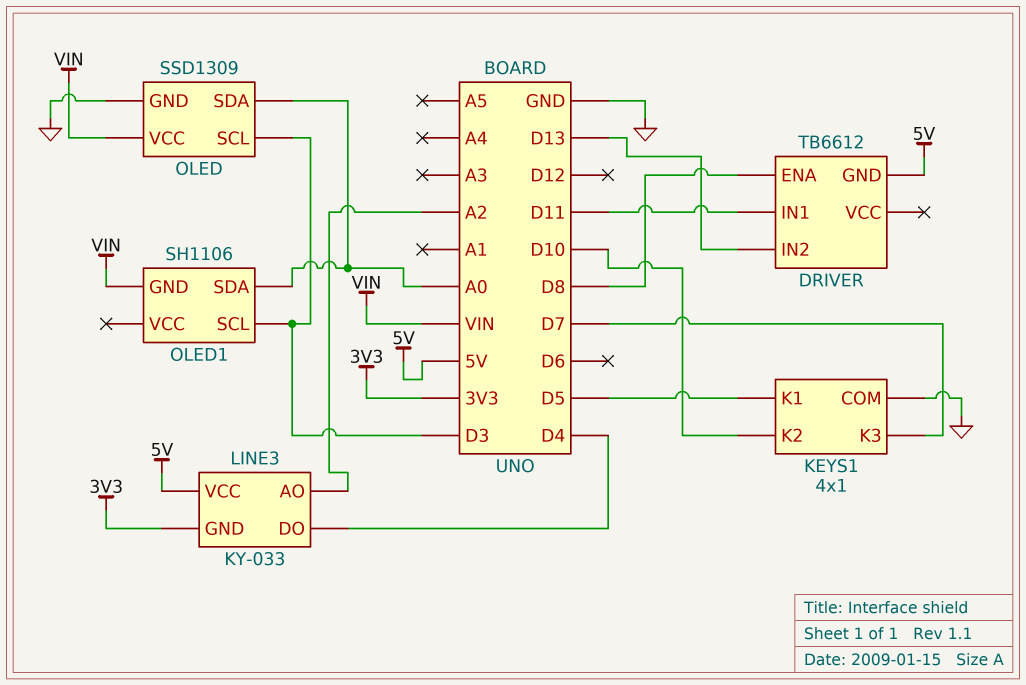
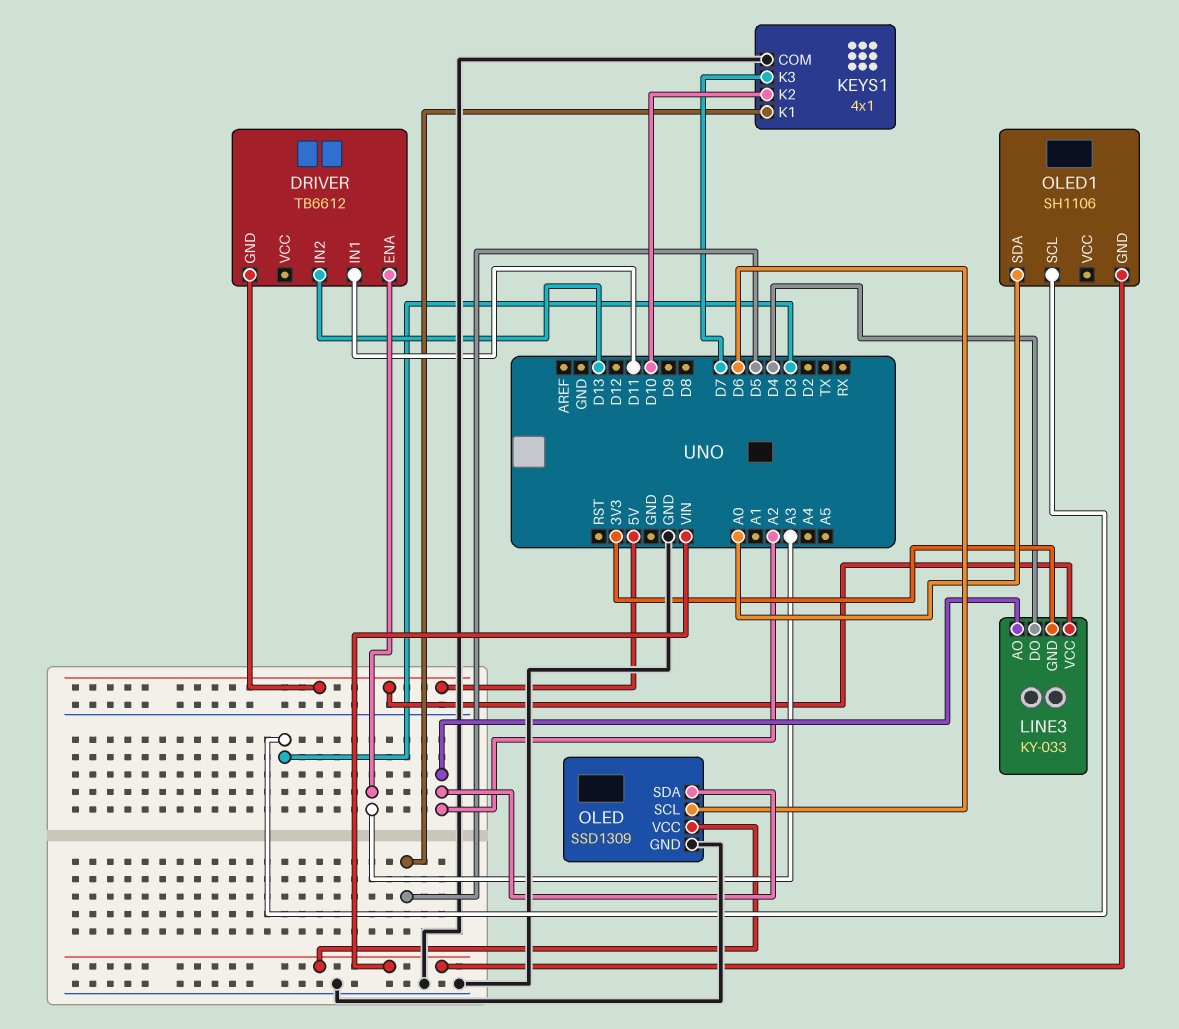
DRIVER pin ENA: D8 -> A3
OLED pin SCL: D3 -> D6
OLED pin SDA: A0 -> A2

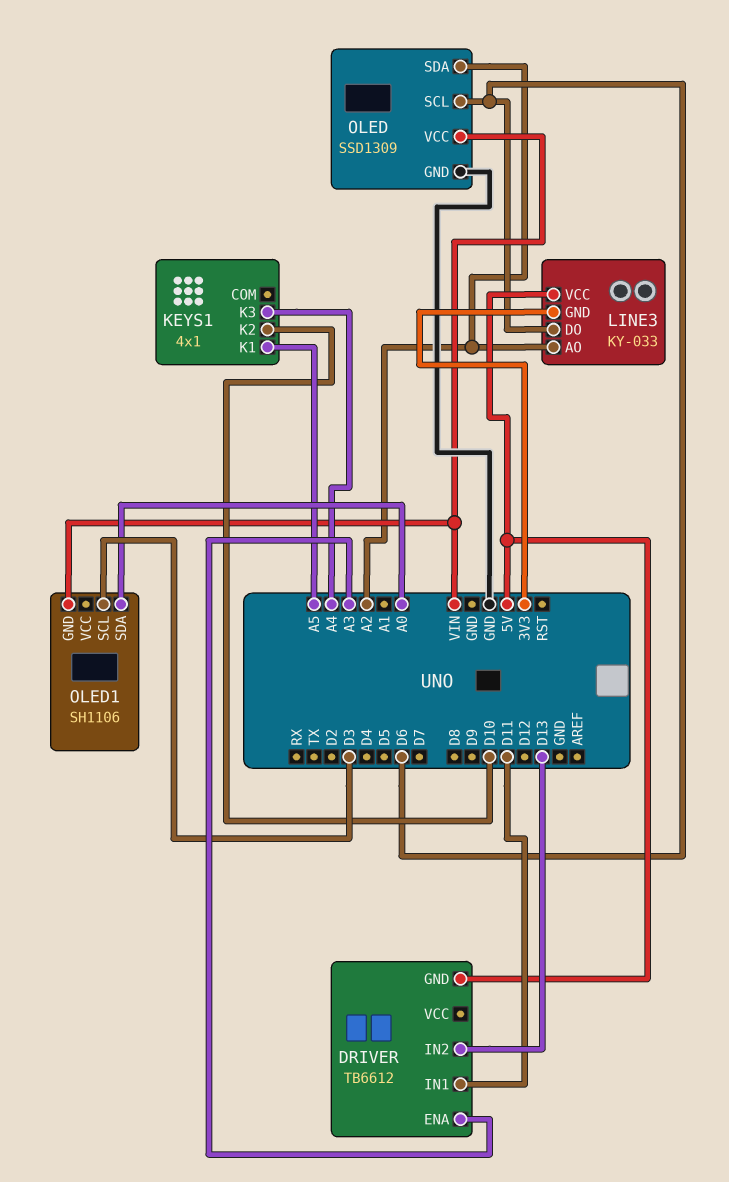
KEYS1 pin COM: GND -> none
KEYS1 pin K1: D5 -> A5
KEYS1 pin K3: D7 -> A4
LINE3 pin DO: D4 -> D6

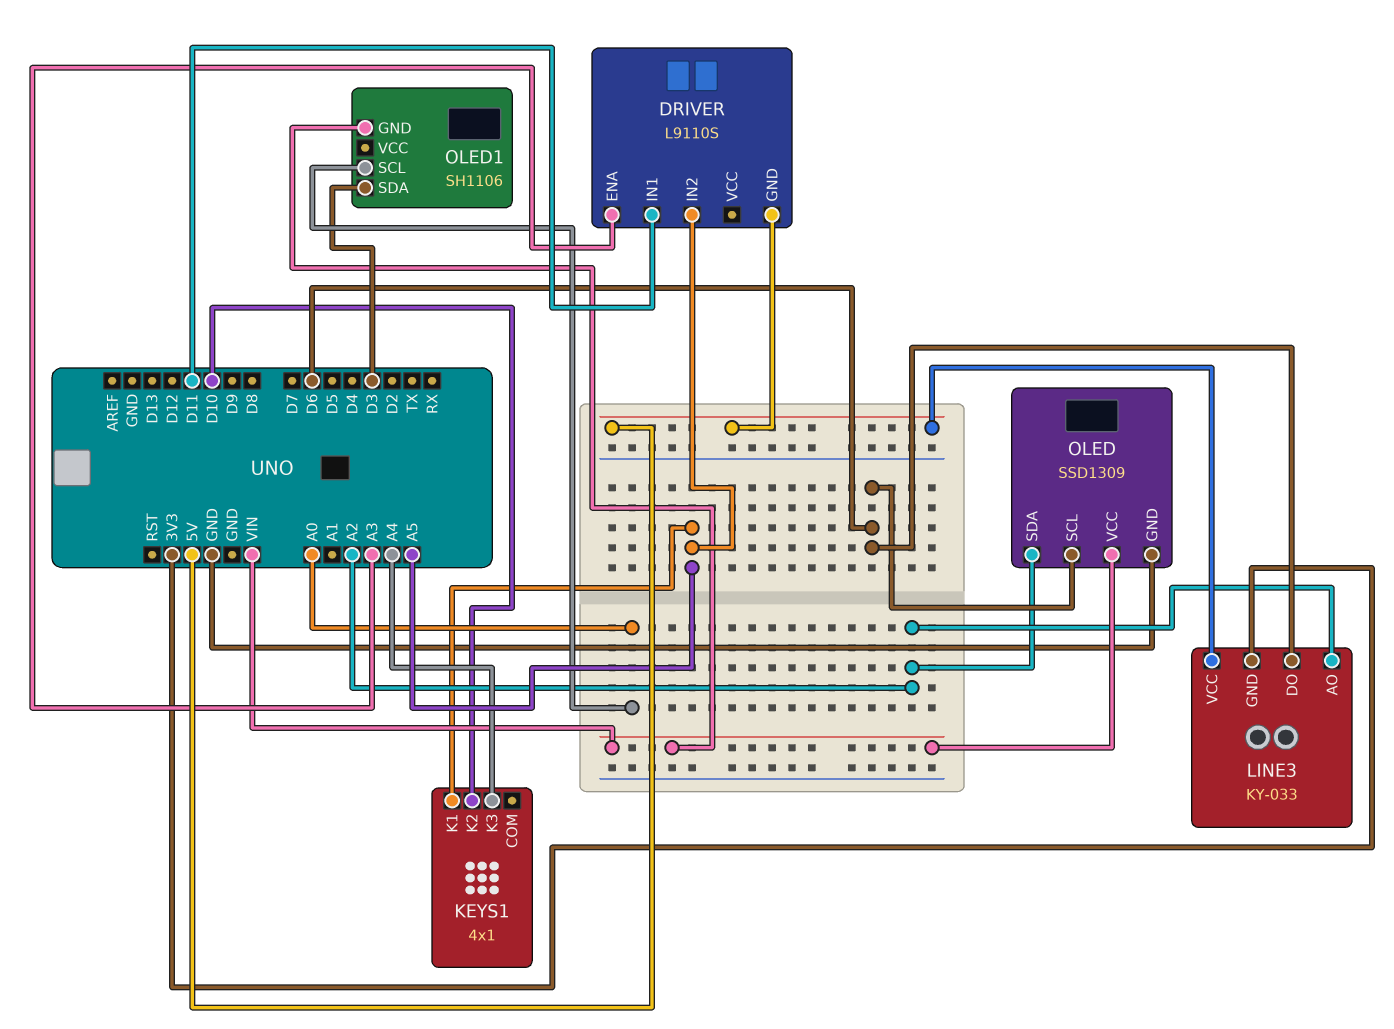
DRIVER: TB6612 -> L9110S
DRIVER pin IN2: D13 -> A5
OLED1 pin SCL: D3 -> A0
OLED1 pin SDA: A0 -> D3

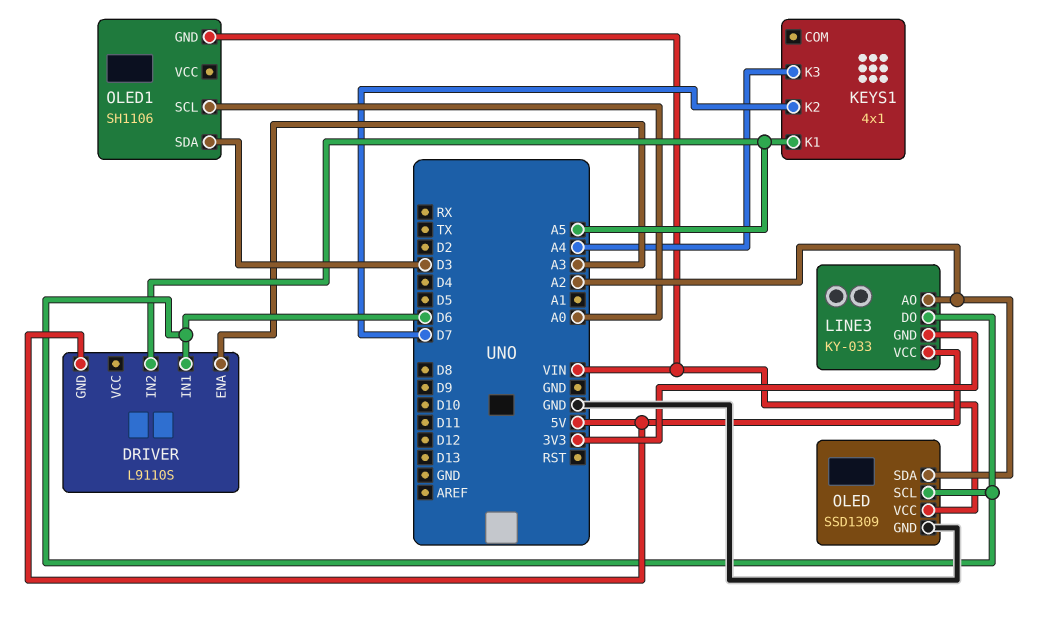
DRIVER pin IN1: D11 -> D6
KEYS1 pin K2: D10 -> D7

